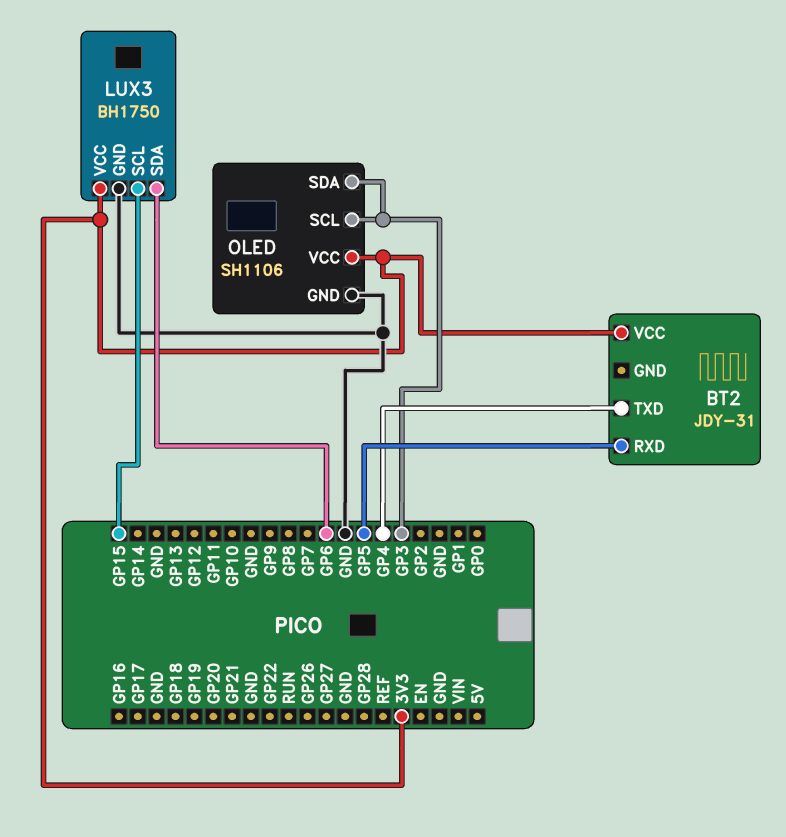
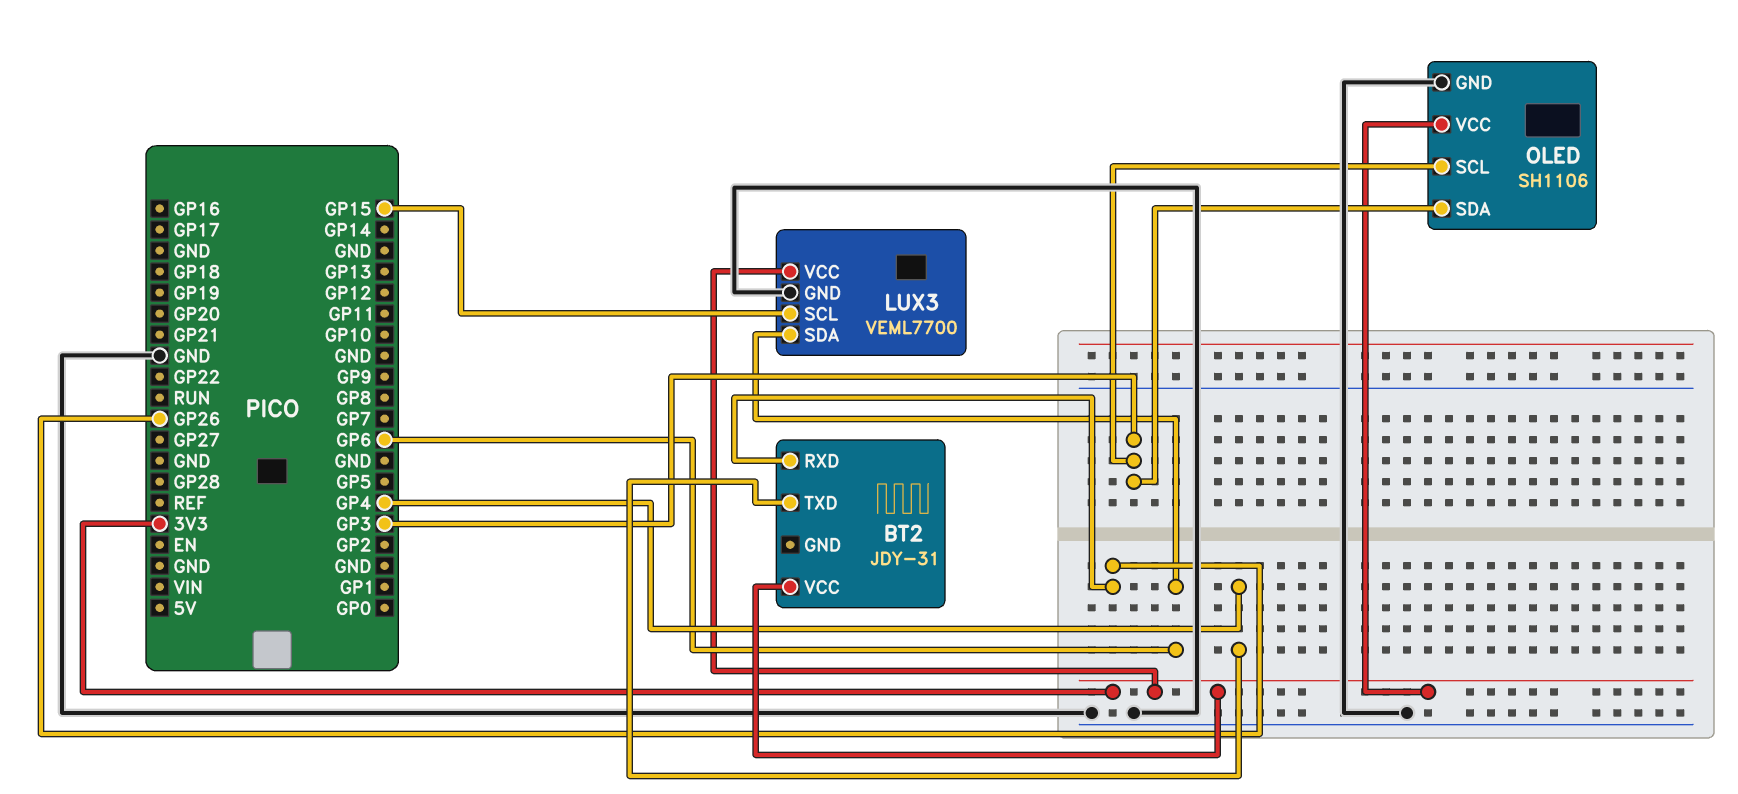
BT2 pin RXD: GP5 -> GP26
LUX3: BH1750 -> VEML7700

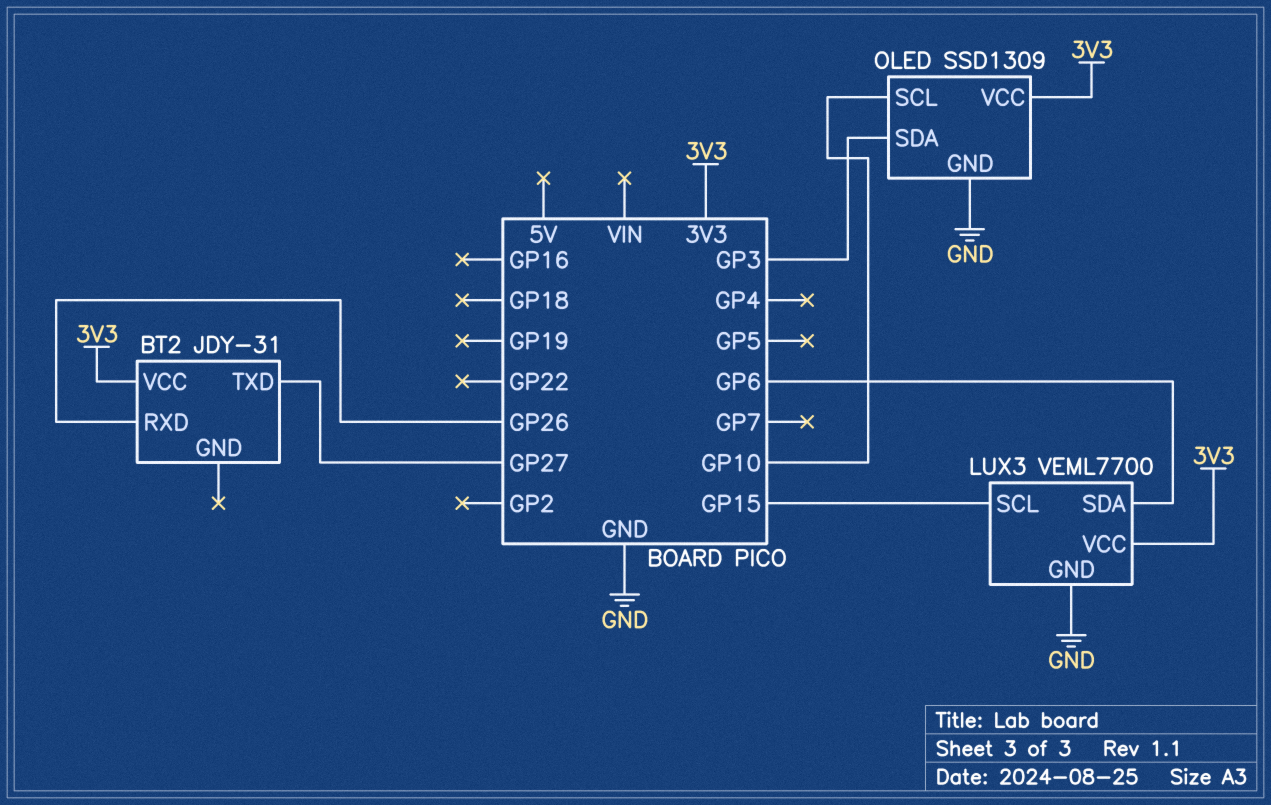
BT2 pin TXD: GP4 -> GP27
OLED: SH1106 -> SSD1309
OLED pin SCL: GP3 -> GP10

